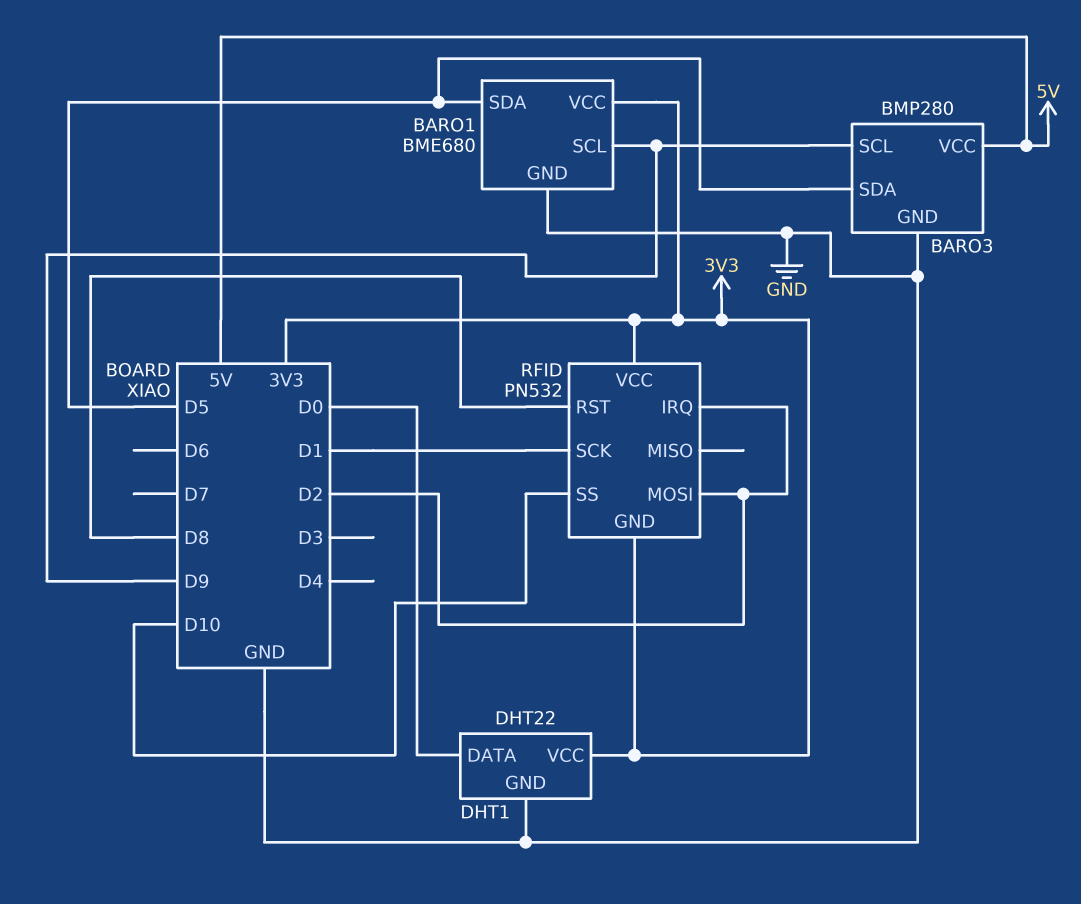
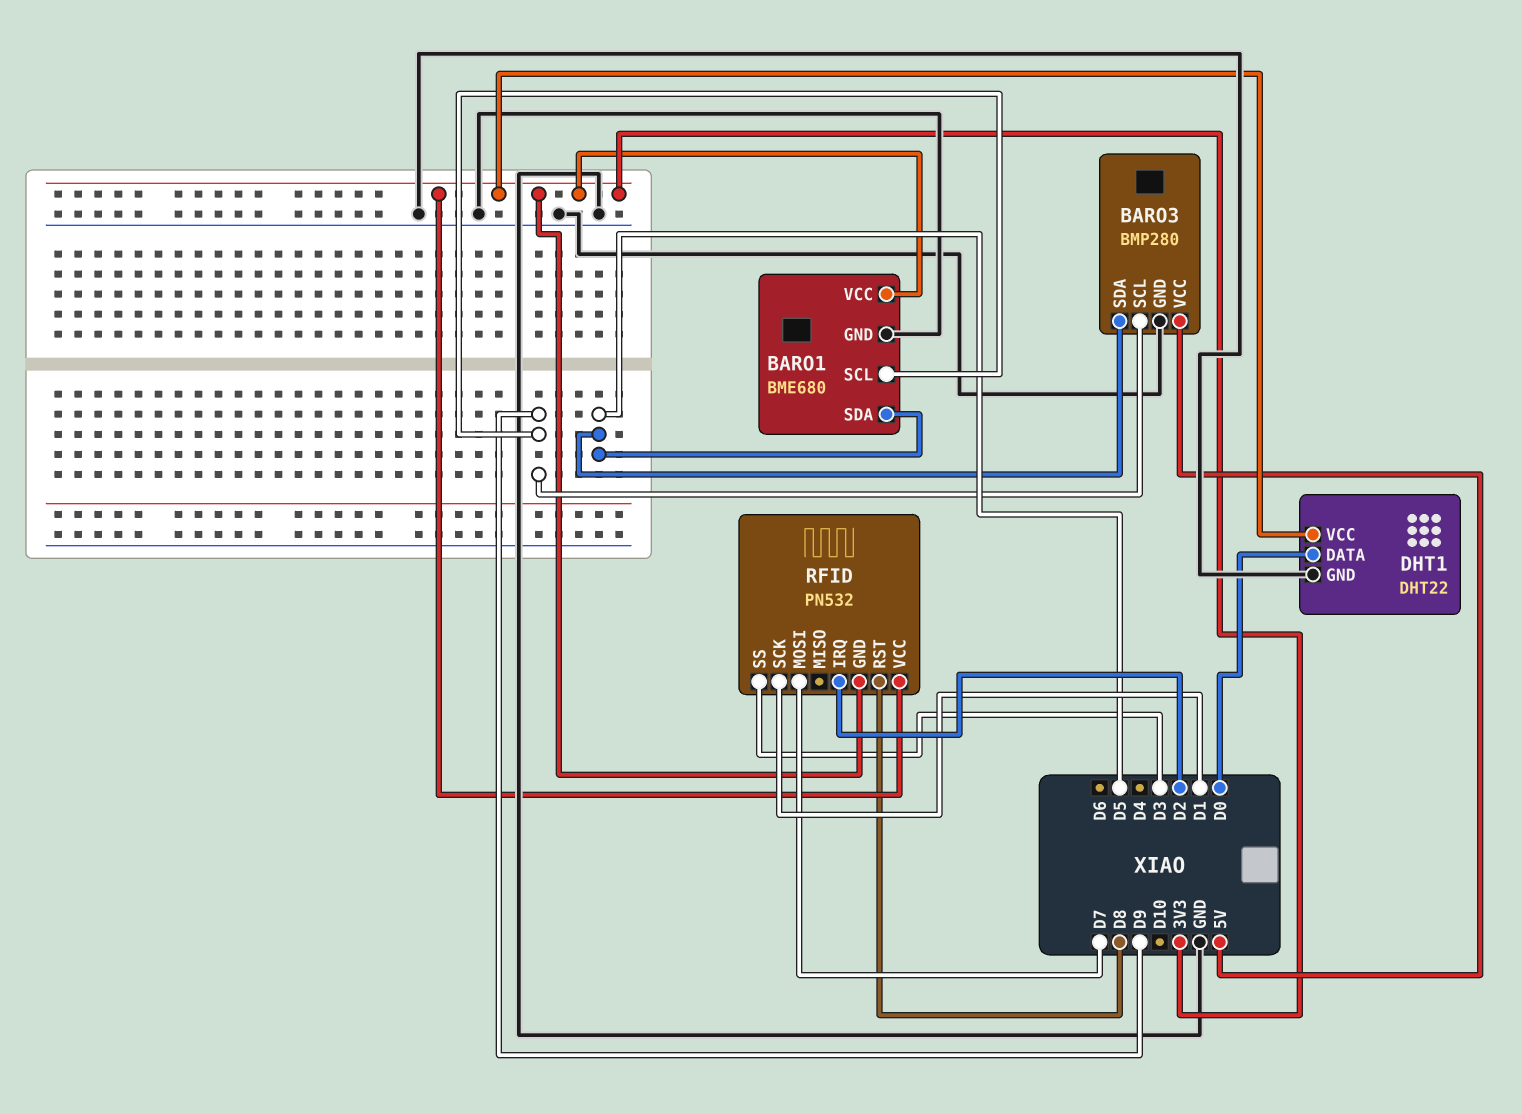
RFID pin MOSI: D2 -> D7
RFID pin SS: D10 -> D3

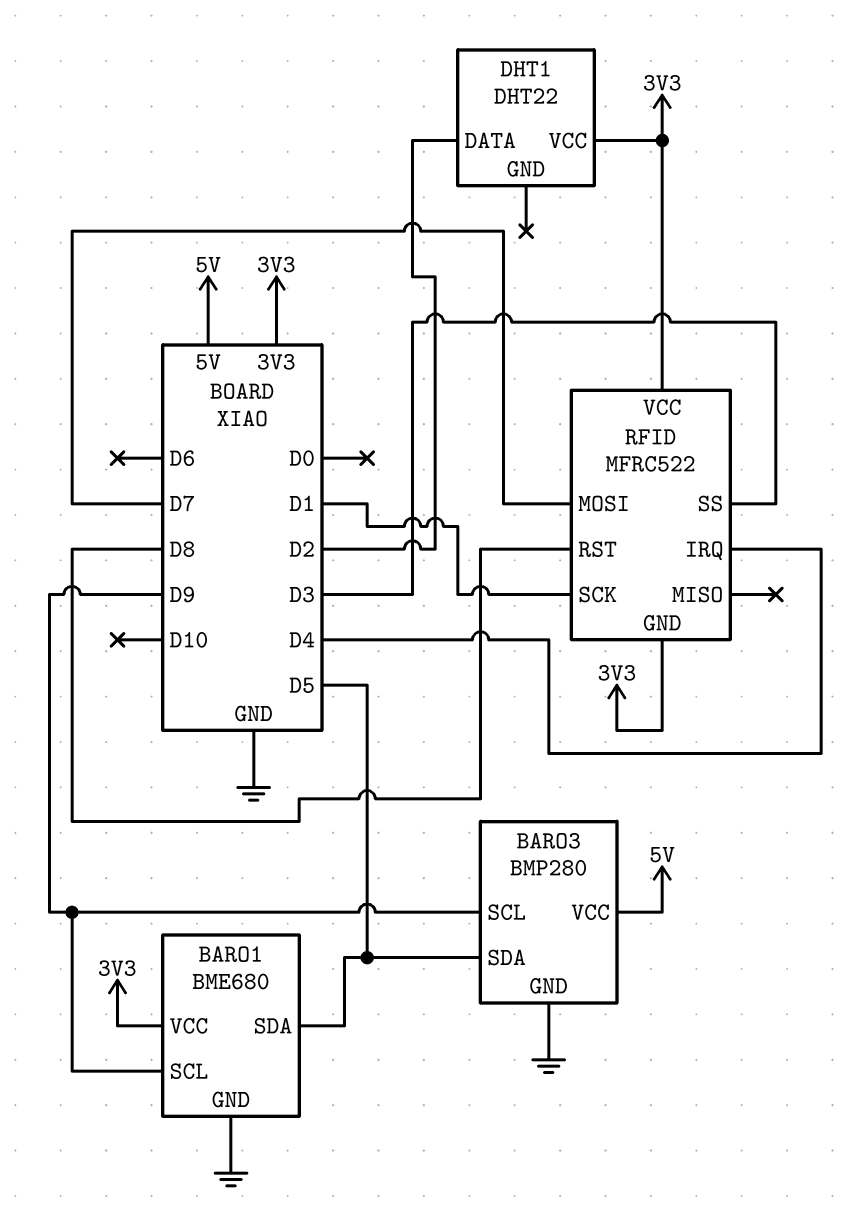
DHT1 pin DATA: D0 -> D2
DHT1 pin GND: GND -> none
RFID: PN532 -> MFRC522
RFID pin IRQ: D2 -> D4

